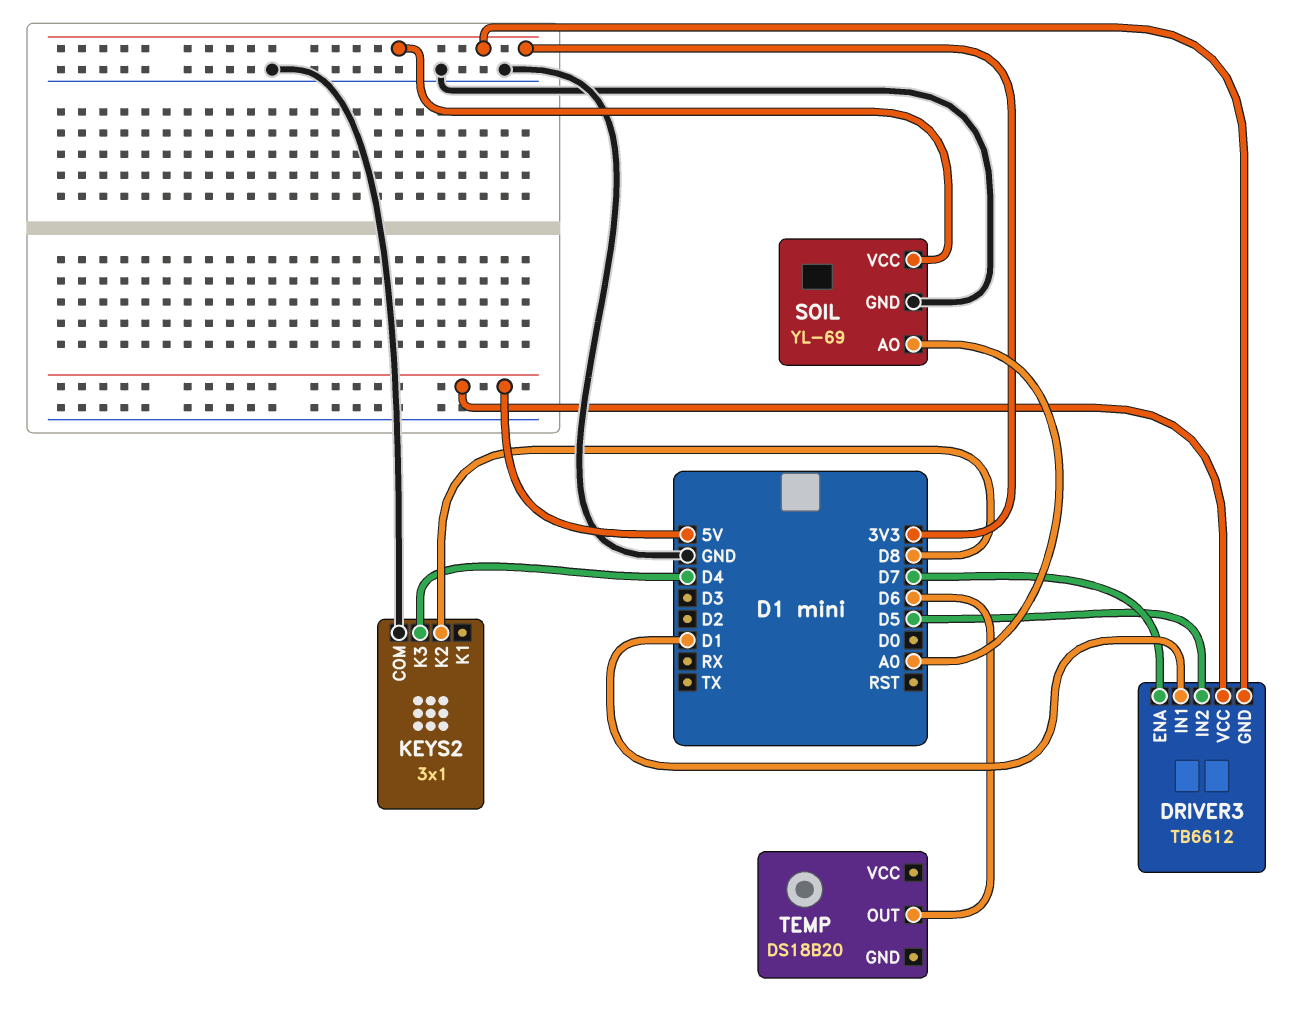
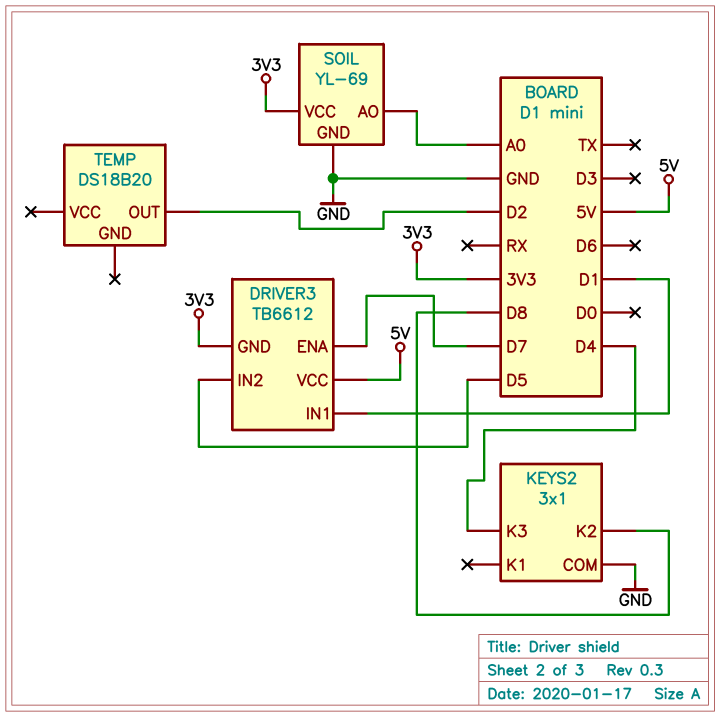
TEMP pin OUT: D6 -> D2

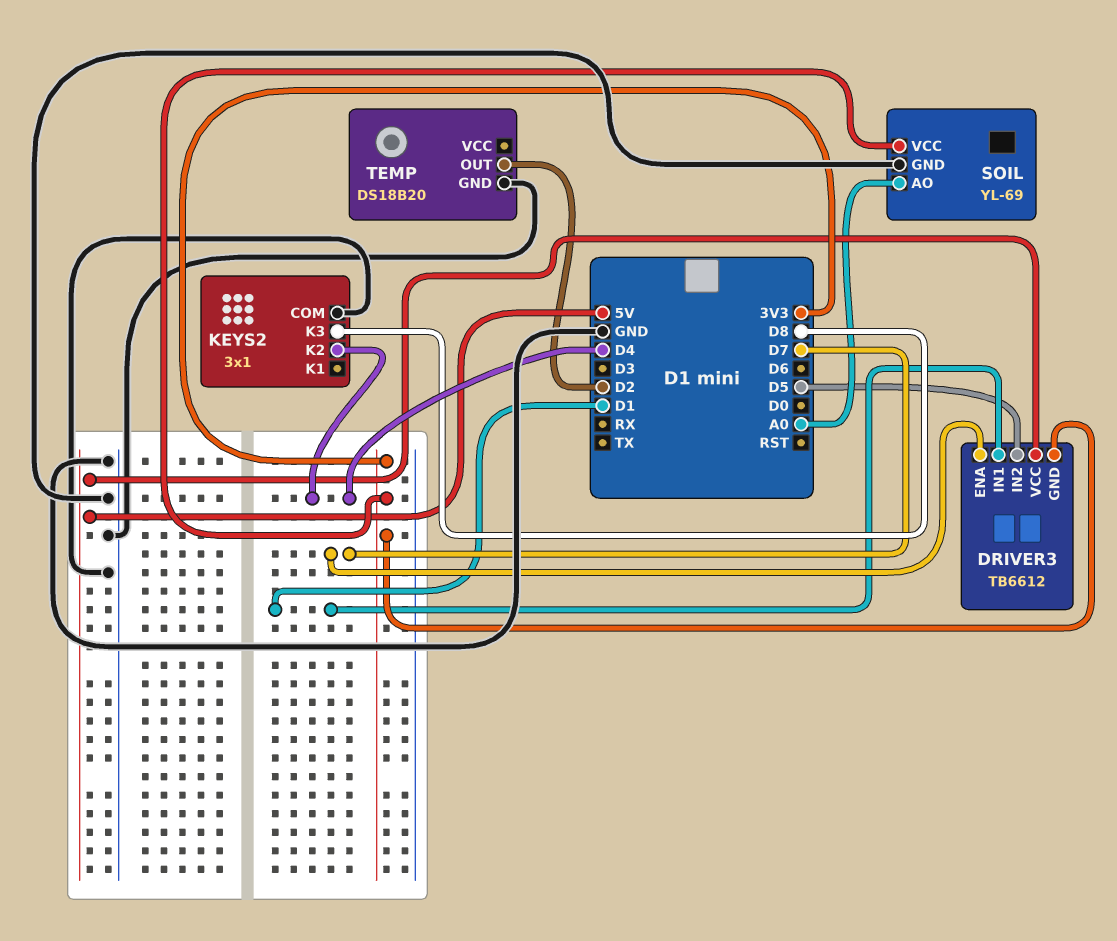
KEYS2 pin K2: D8 -> D4
KEYS2 pin K3: D4 -> D8
TEMP pin GND: none -> GND

